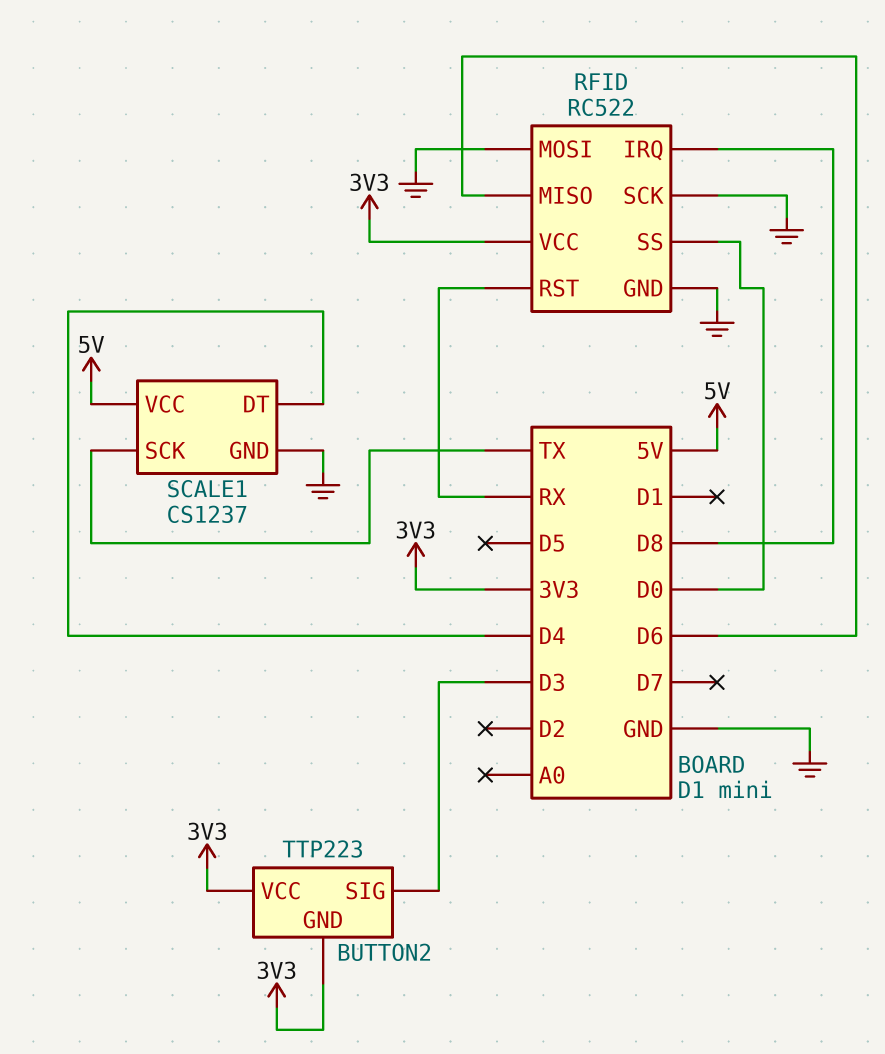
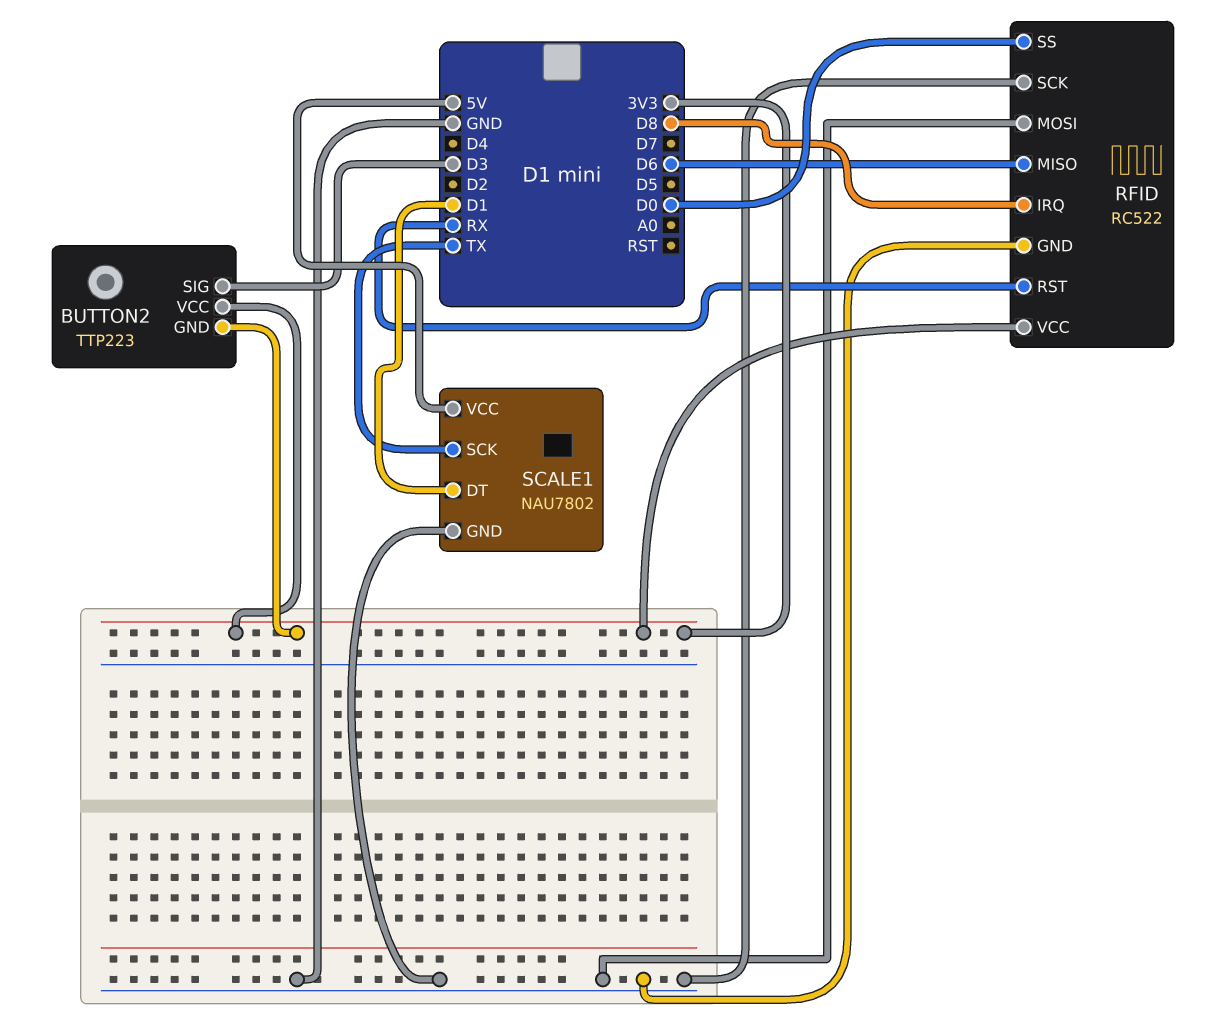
SCALE1: CS1237 -> NAU7802
SCALE1 pin DT: D4 -> D1

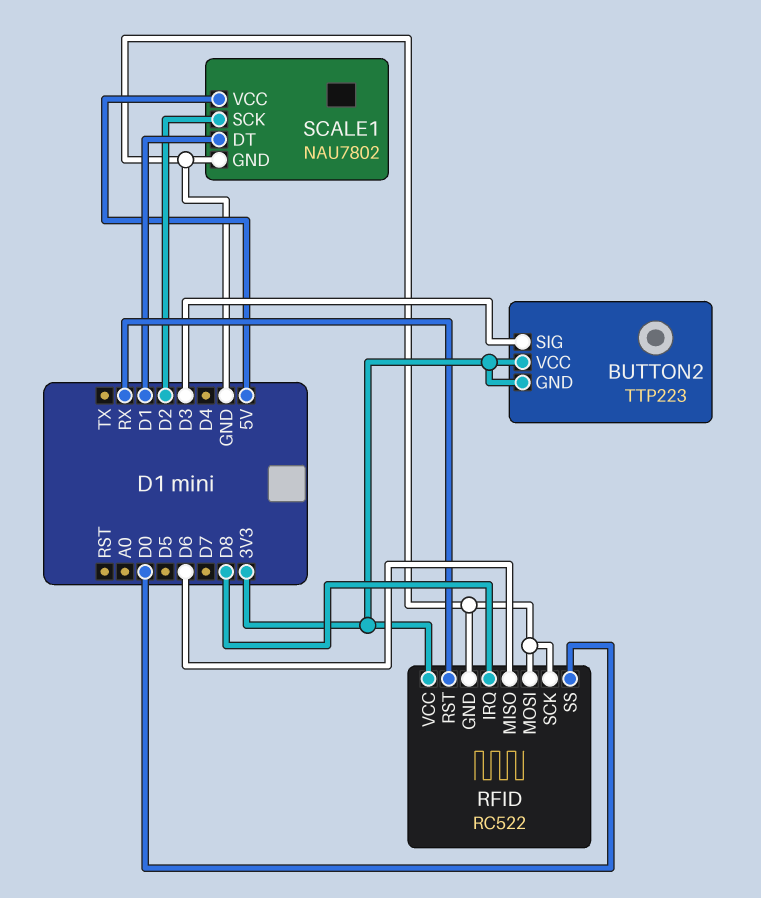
SCALE1 pin SCK: TX -> D2

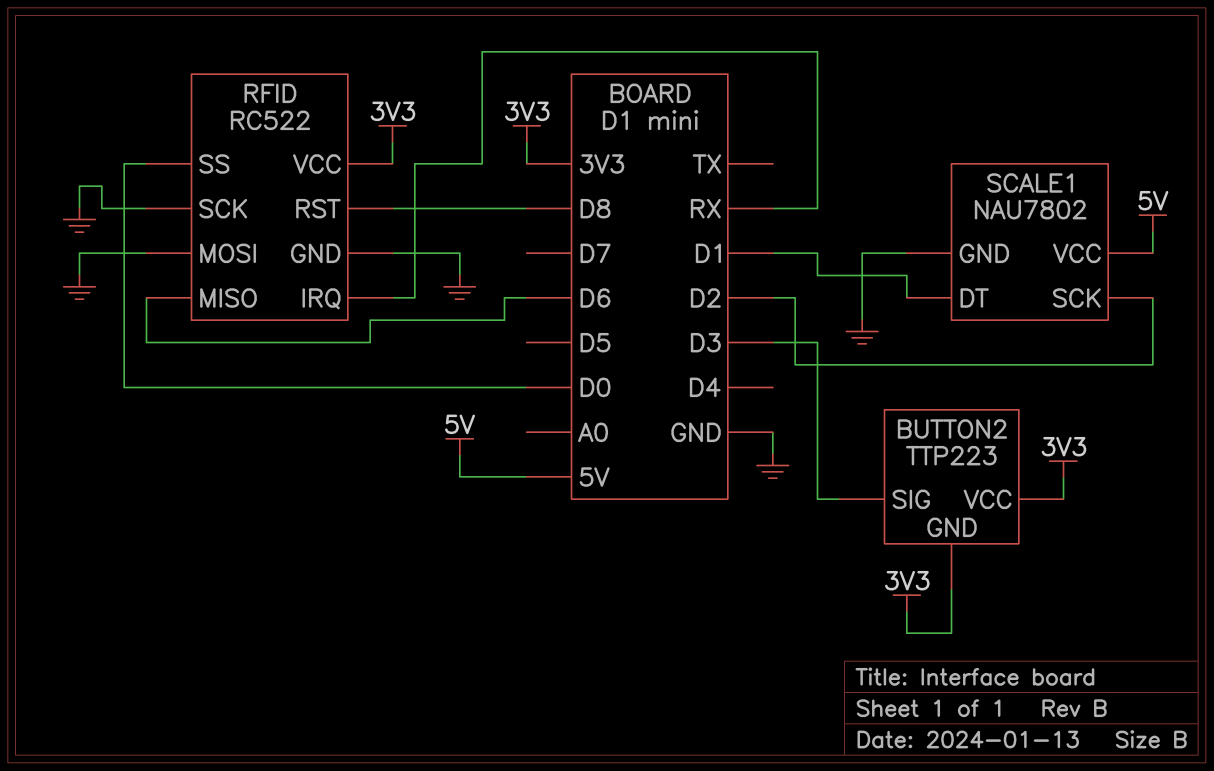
RFID pin IRQ: D8 -> RX
RFID pin RST: RX -> D8

